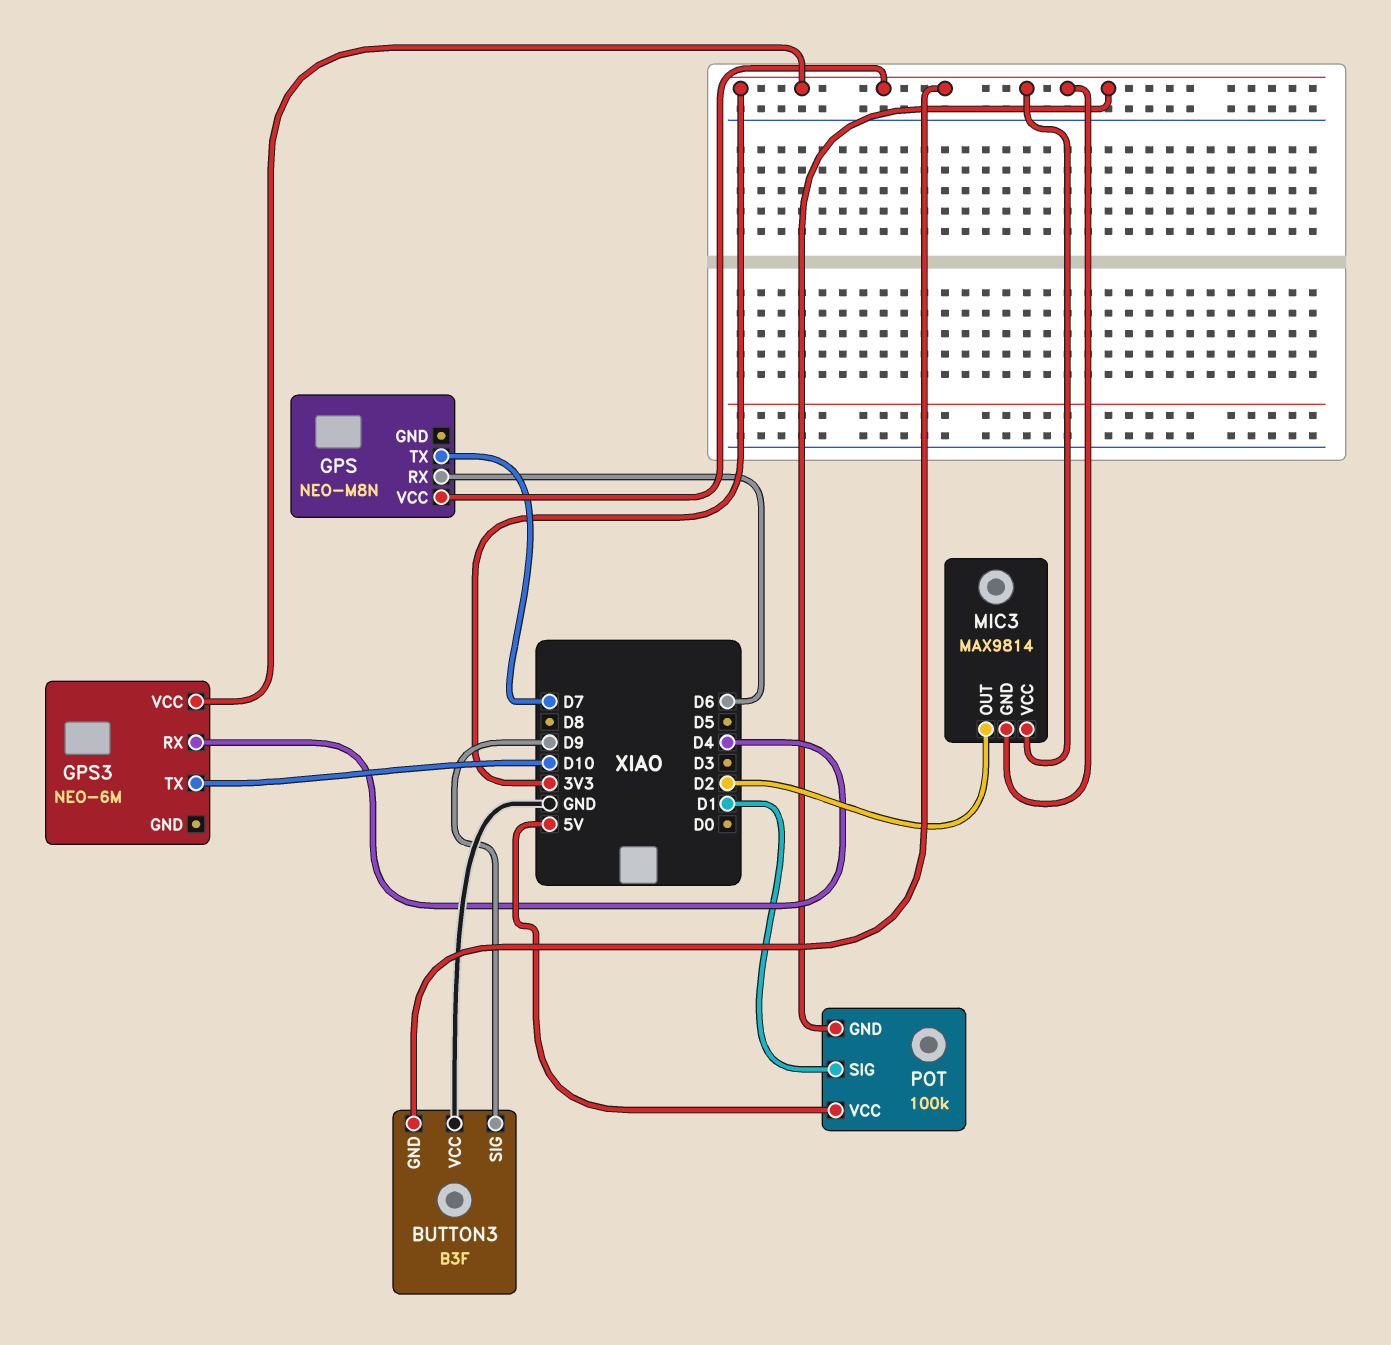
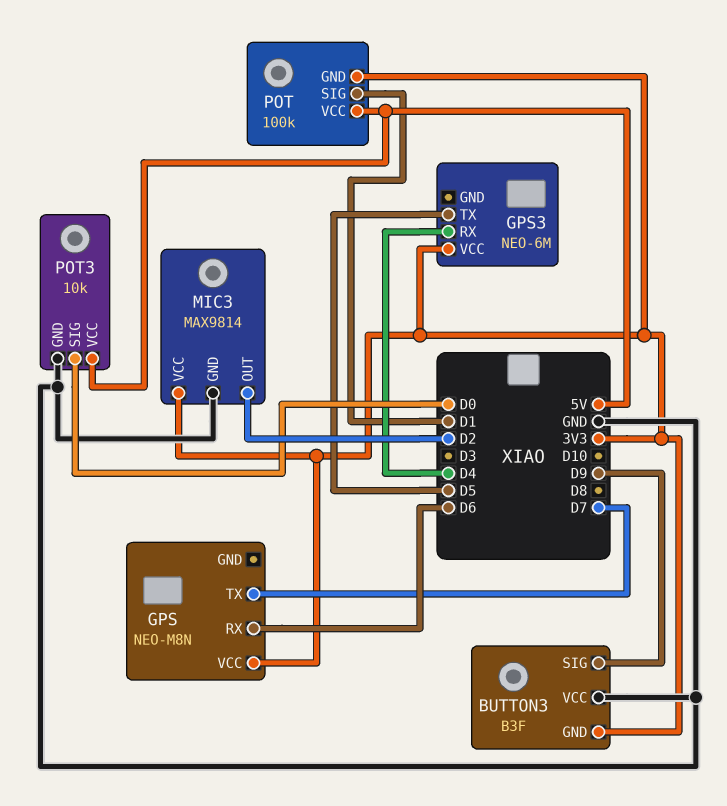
GPS3 pin TX: D10 -> D5
MIC3 pin GND: 3V3 -> GND
POT3: none -> 10k
POT3 pin GND: none -> GND
POT3 pin SIG: none -> D0
POT3 pin VCC: none -> 5V

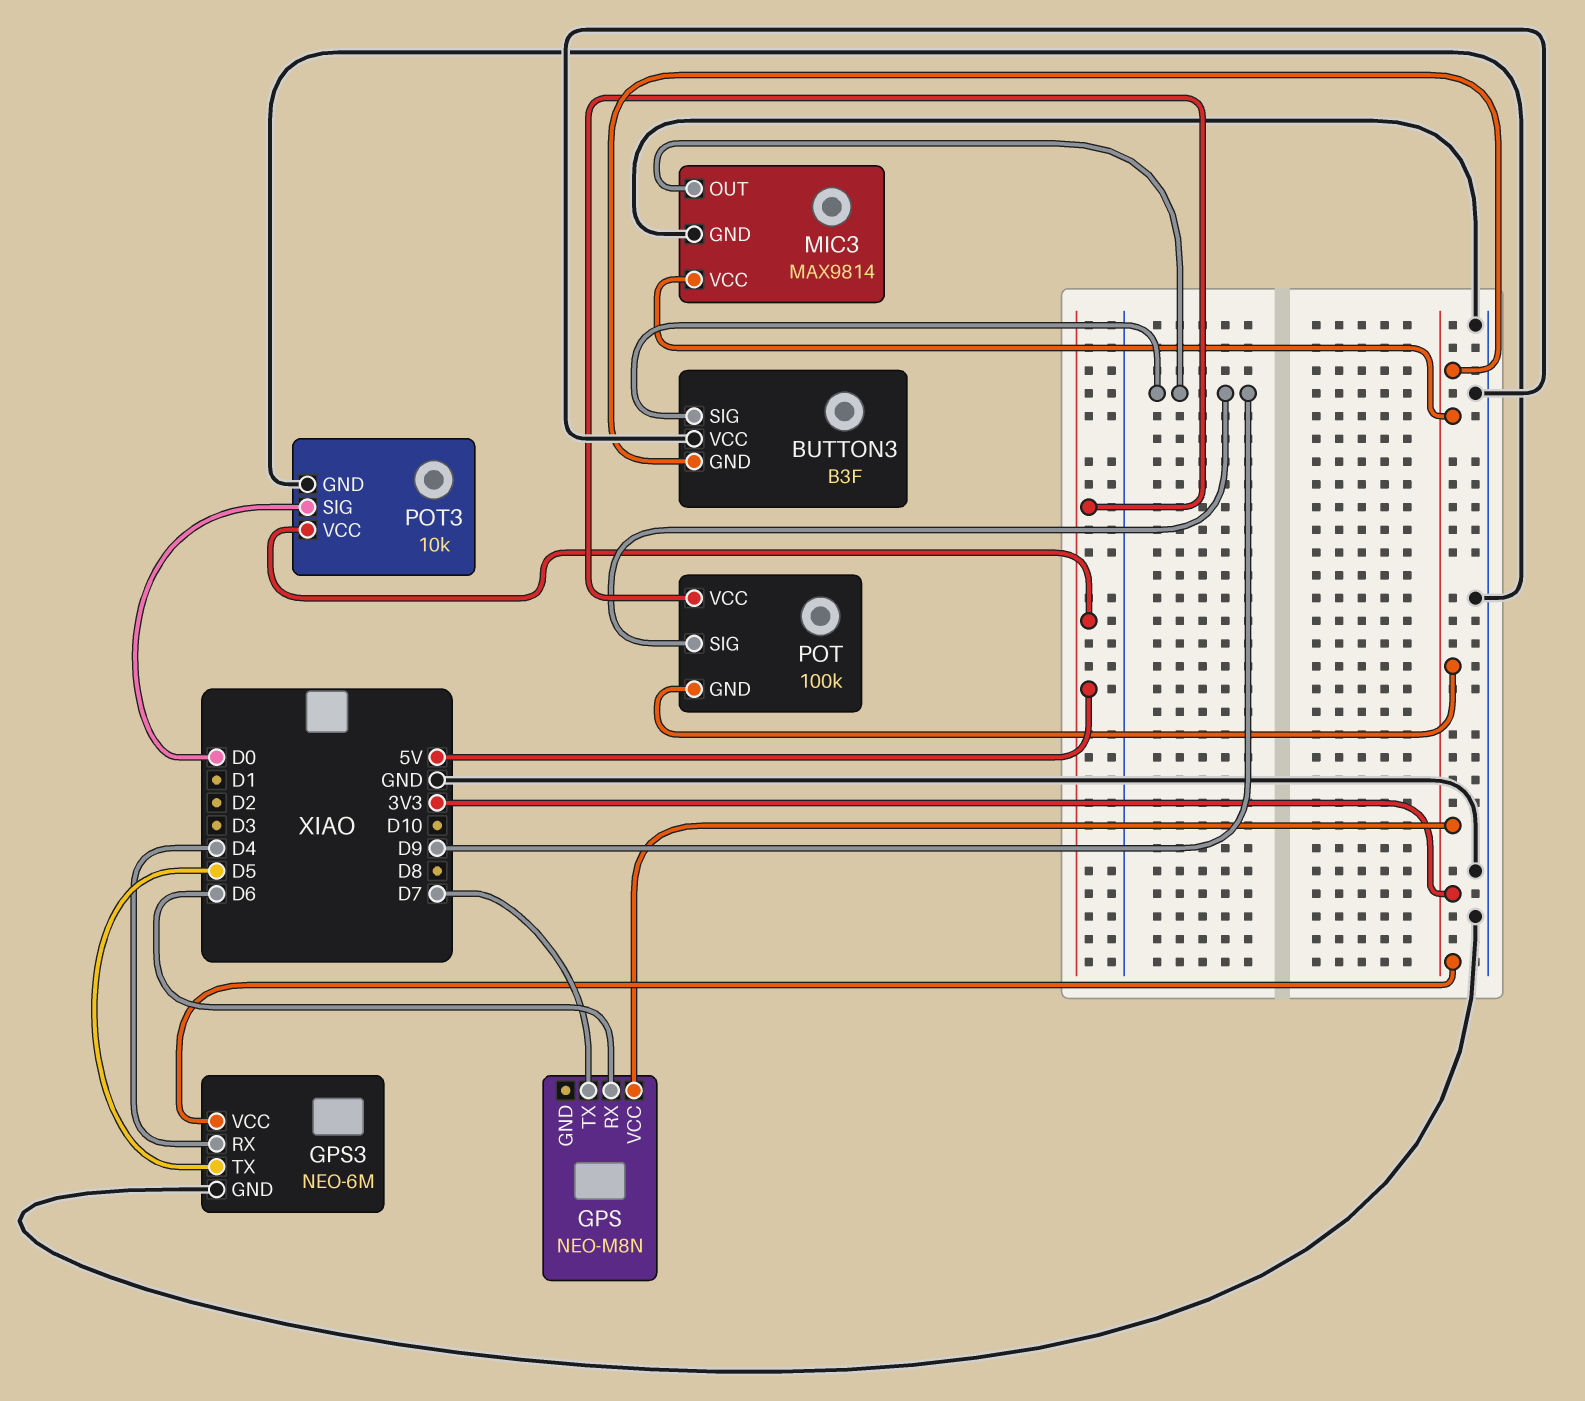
GPS3 pin GND: none -> GND
MIC3 pin OUT: D2 -> D9
POT pin SIG: D1 -> D9

